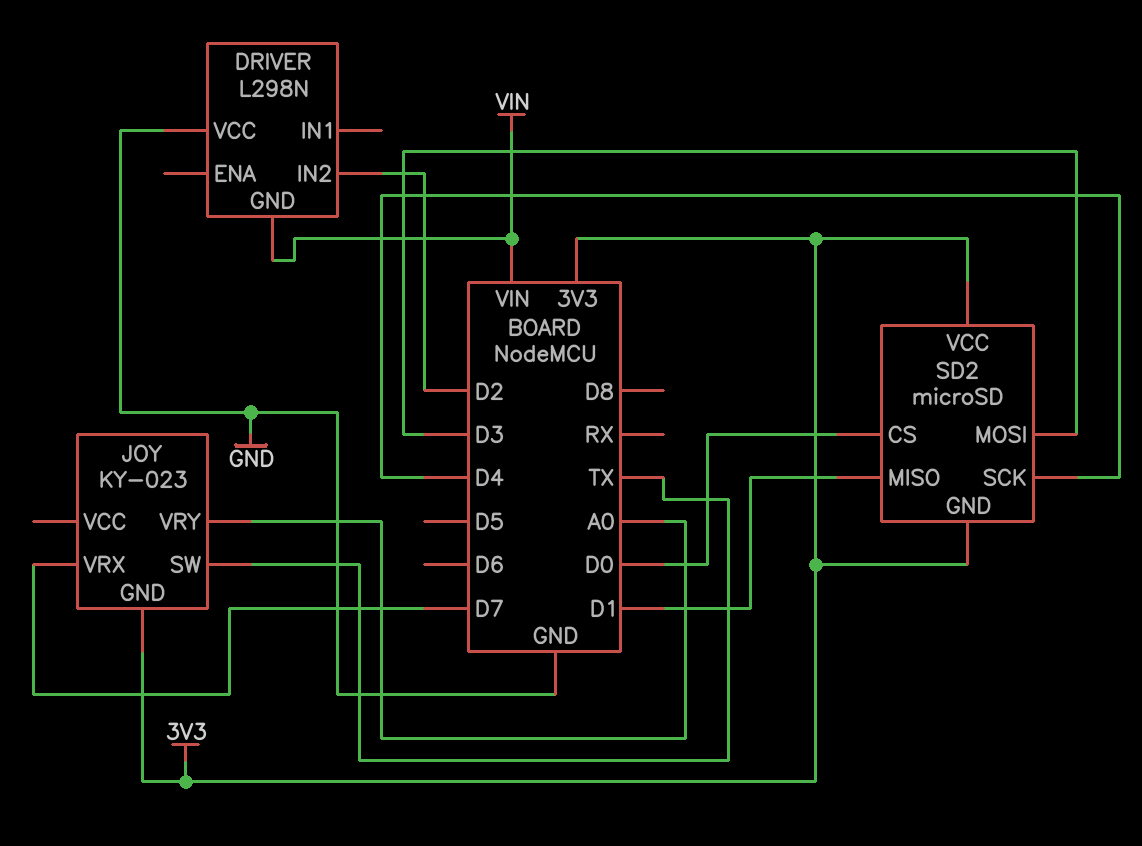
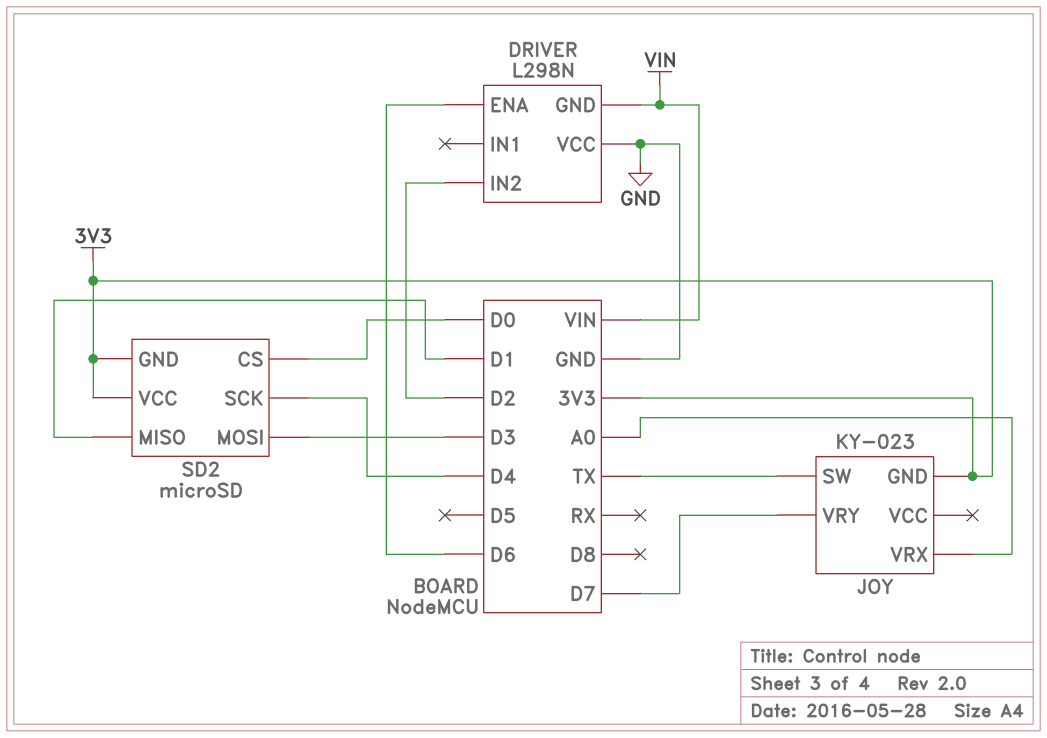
DRIVER pin ENA: none -> D6
JOY pin VRX: D7 -> A0
JOY pin VRY: A0 -> D7

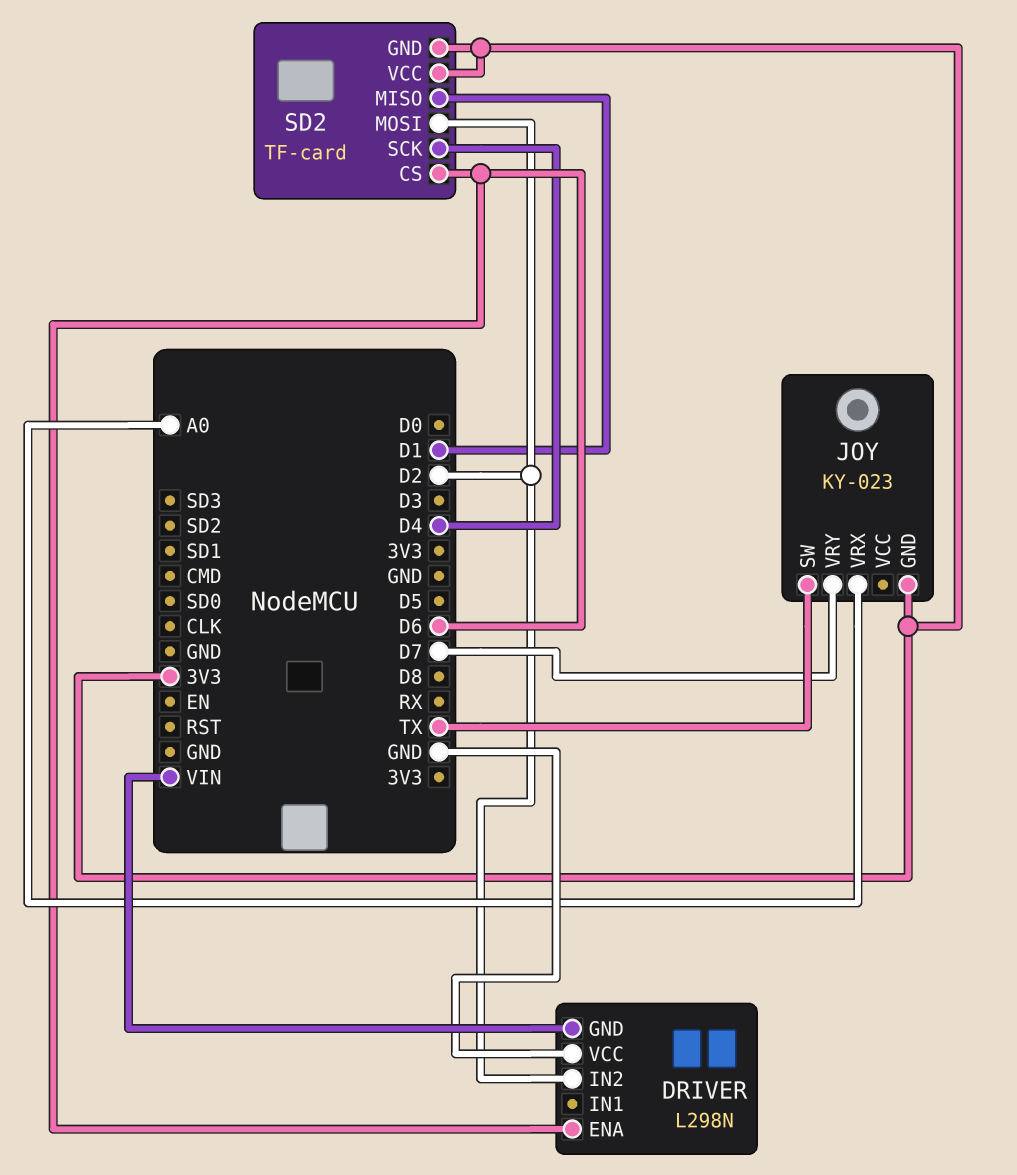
SD2: microSD -> TF-card
SD2 pin CS: D0 -> D6
SD2 pin MOSI: D3 -> D2

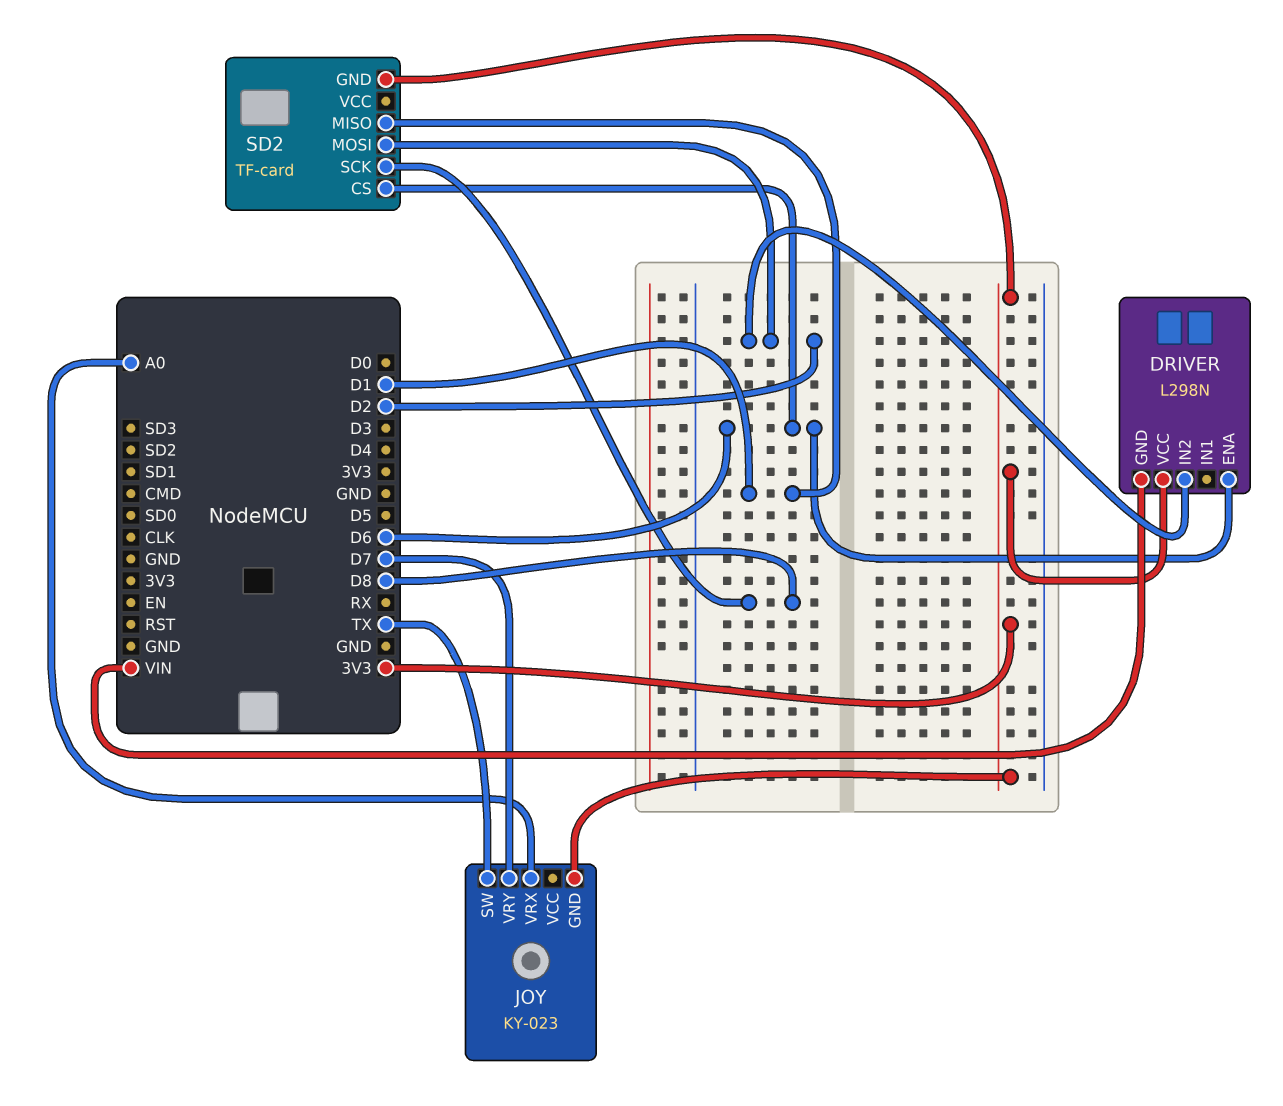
DRIVER pin VCC: GND -> 3V3
SD2 pin SCK: D4 -> D8
SD2 pin VCC: 3V3 -> none

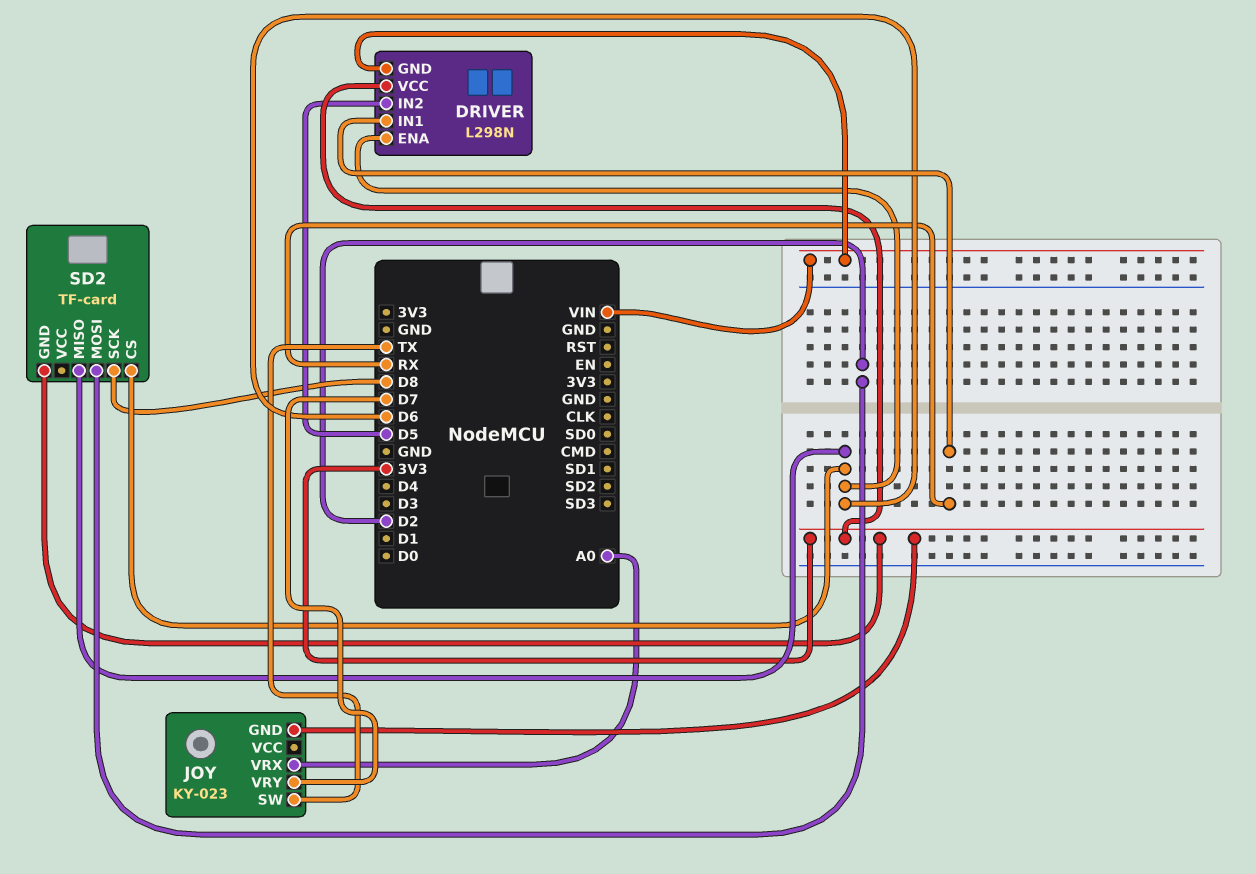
DRIVER pin IN1: none -> RX
DRIVER pin IN2: D2 -> D5
SD2 pin MISO: D1 -> D6

